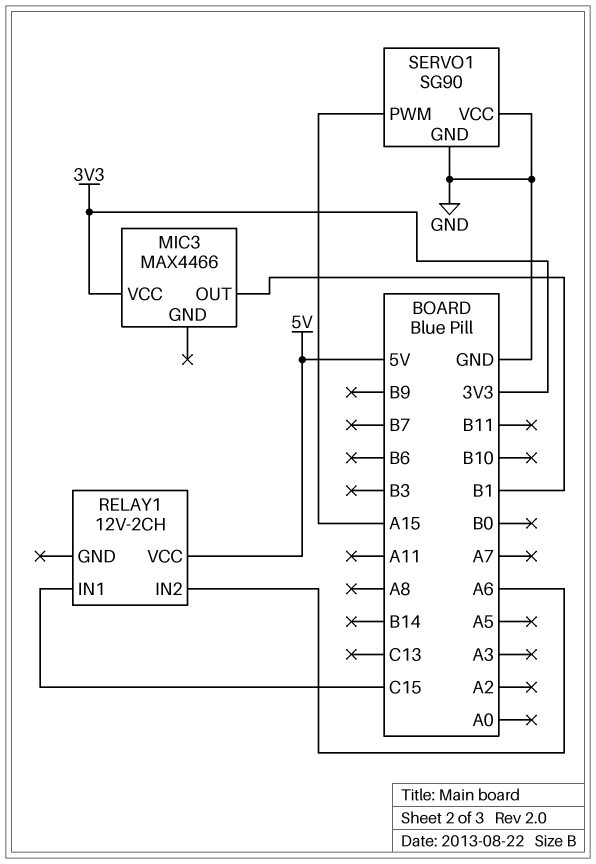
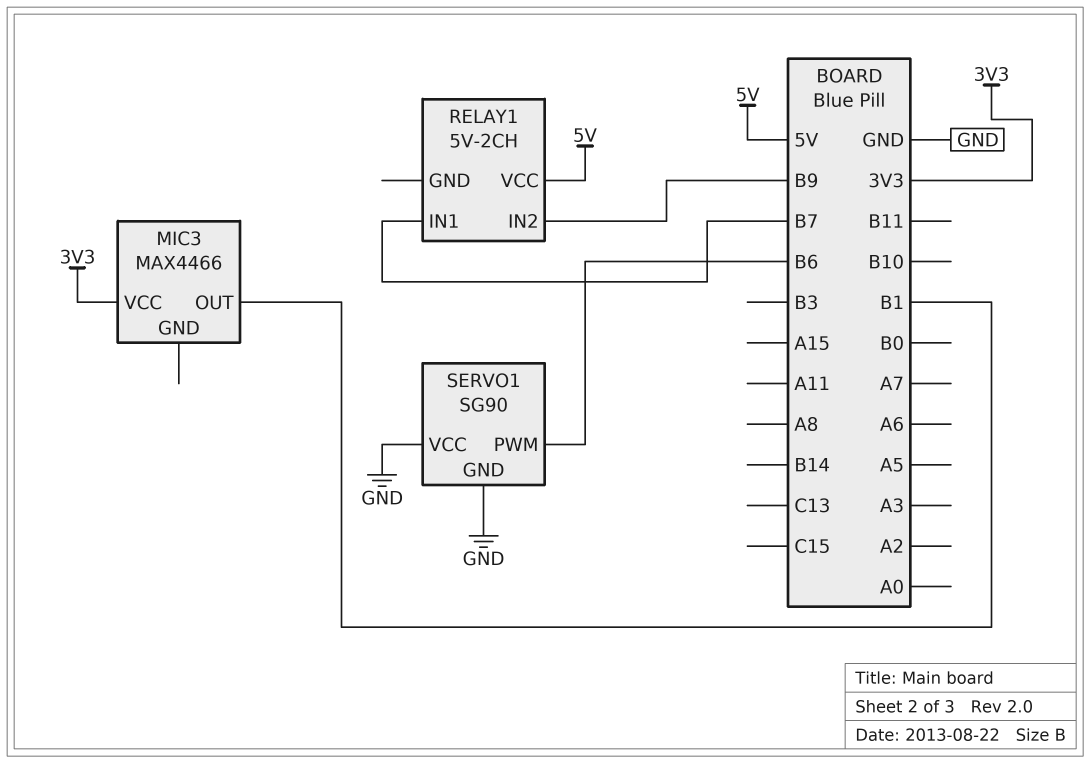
RELAY1: 12V-2CH -> 5V-2CH
RELAY1 pin IN1: C15 -> B7
RELAY1 pin IN2: A6 -> B9
SERVO1 pin PWM: A15 -> B6

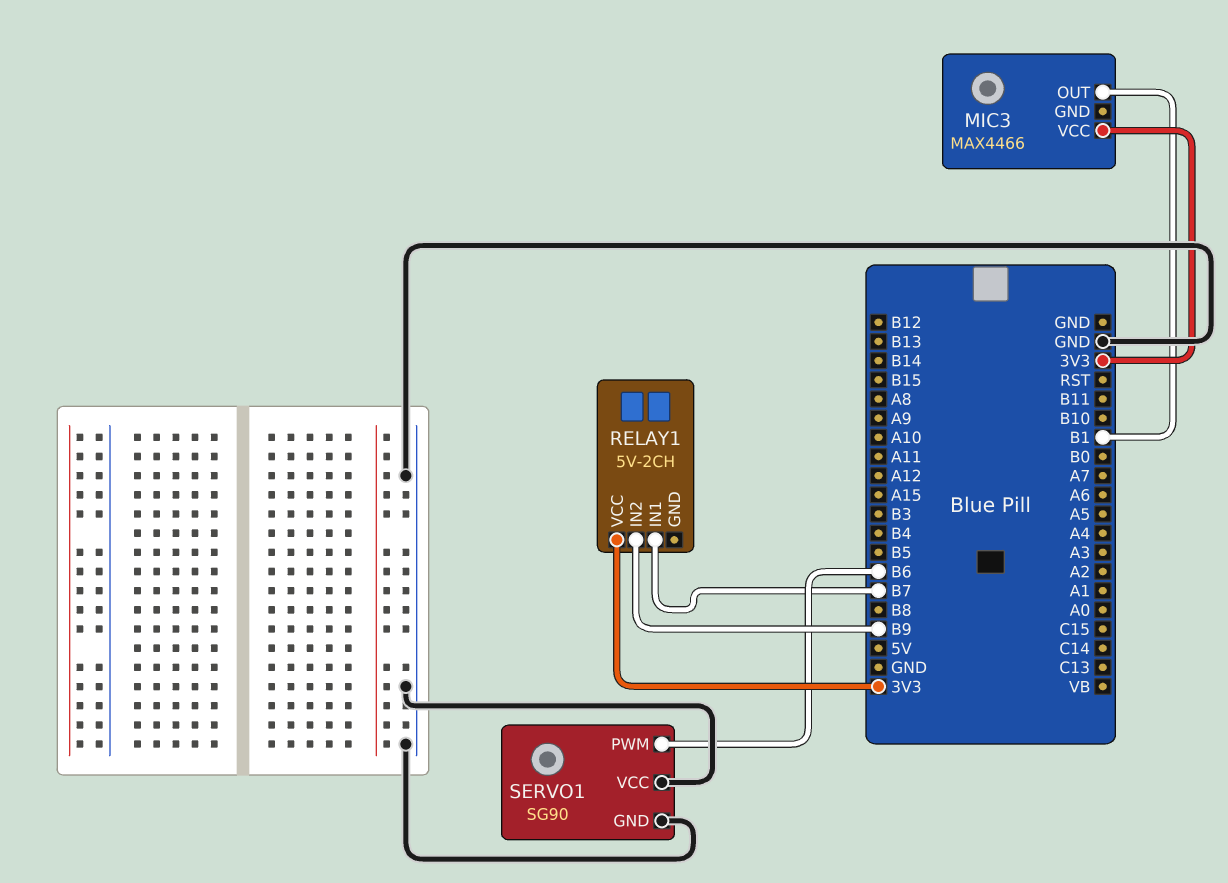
RELAY1 pin VCC: 5V -> 3V3

